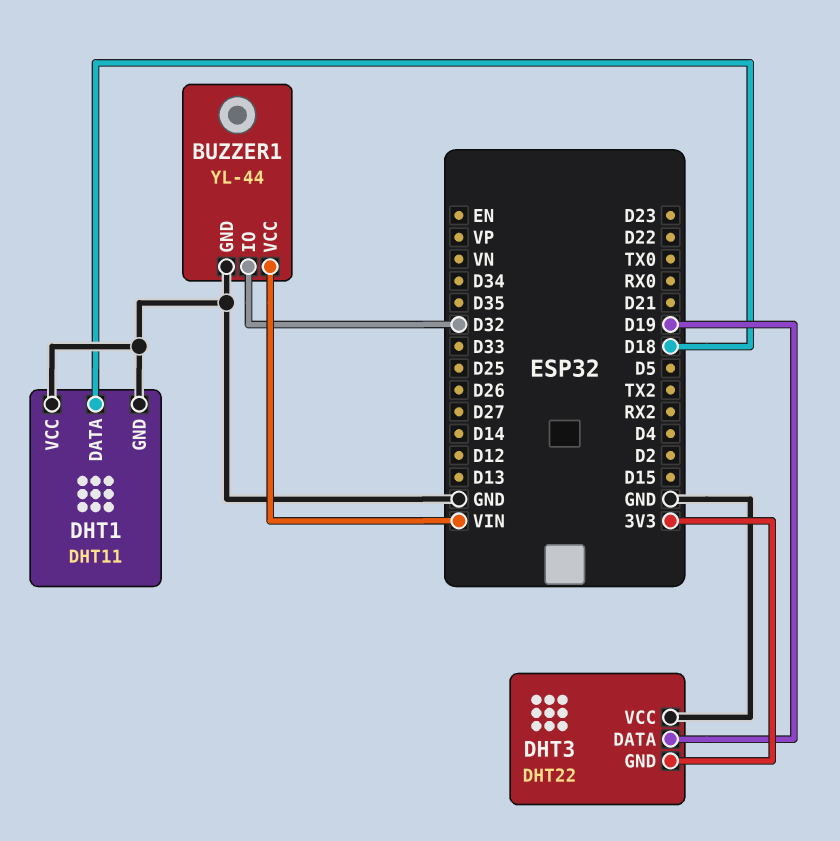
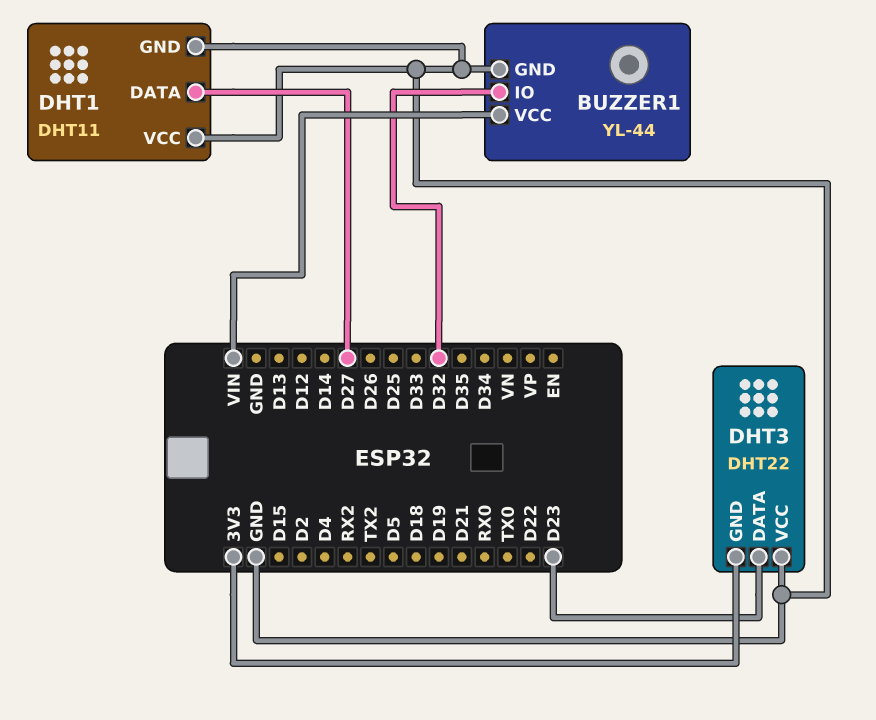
DHT1 pin DATA: D18 -> D27
DHT3 pin DATA: D19 -> D23

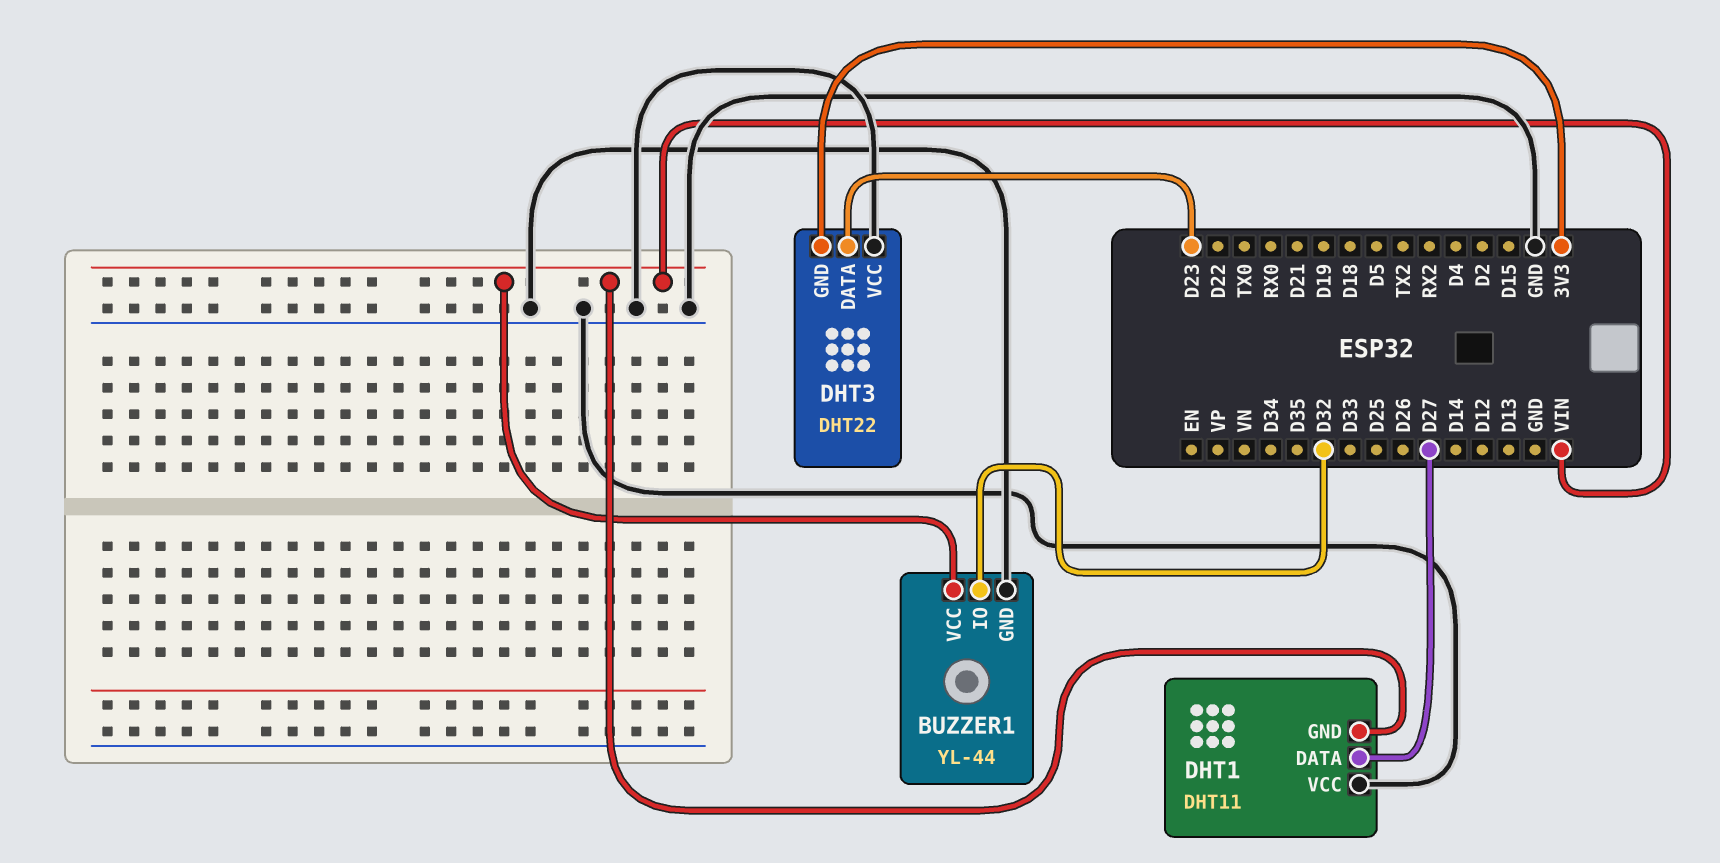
DHT1 pin GND: GND -> VIN

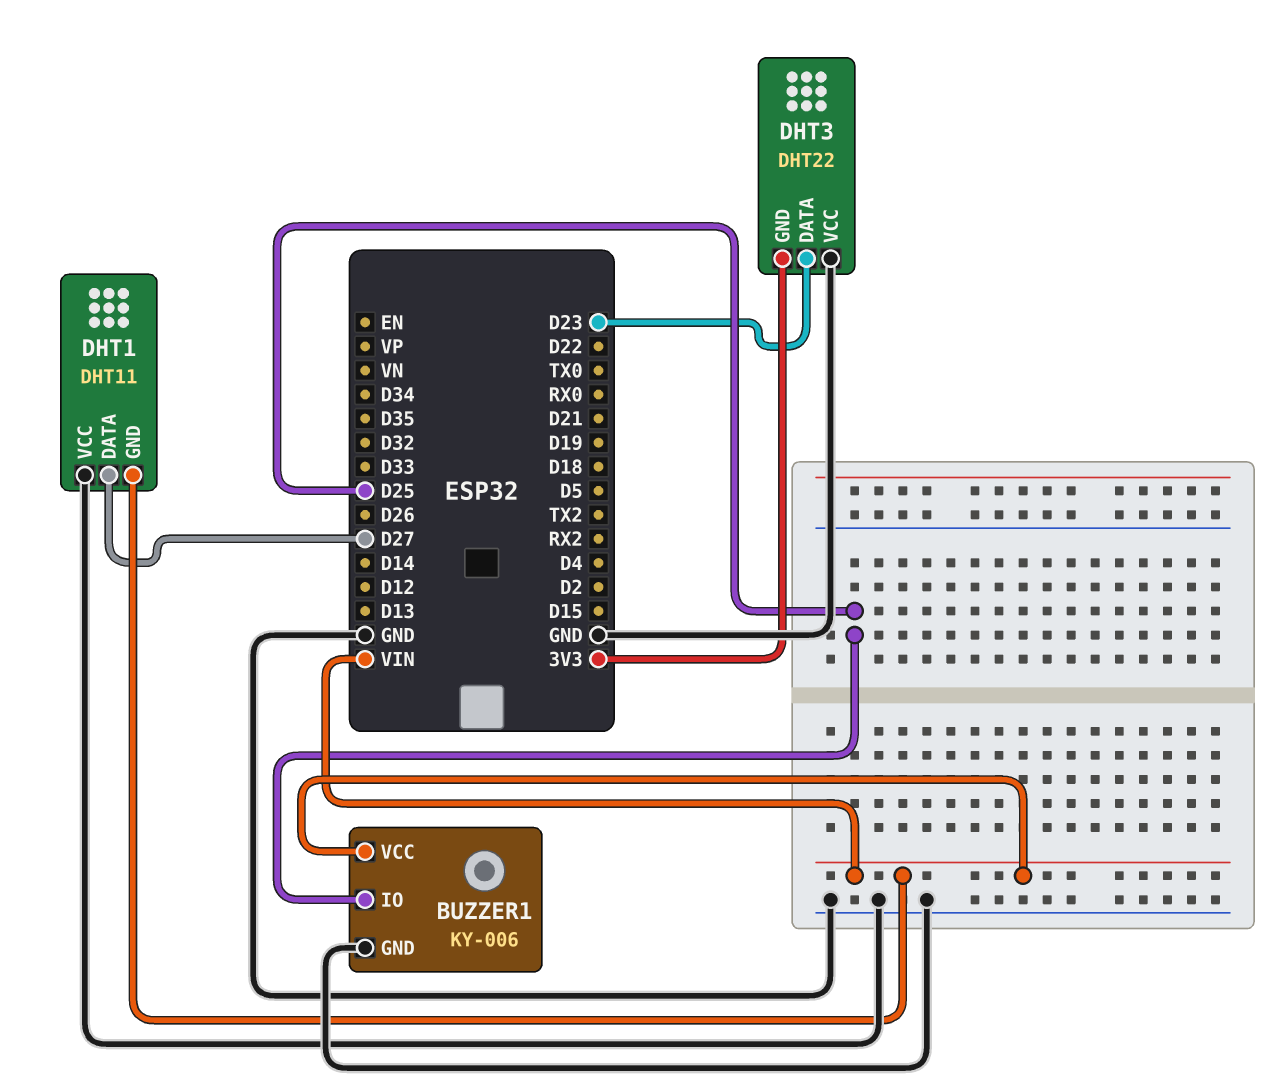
BUZZER1: YL-44 -> KY-006
BUZZER1 pin IO: D32 -> D25

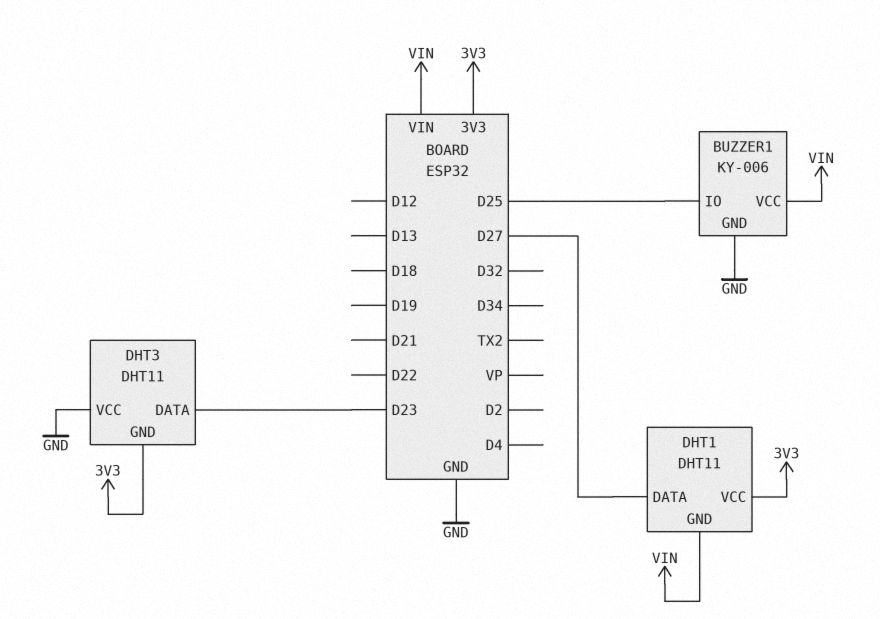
DHT1 pin VCC: GND -> 3V3
DHT3: DHT22 -> DHT11

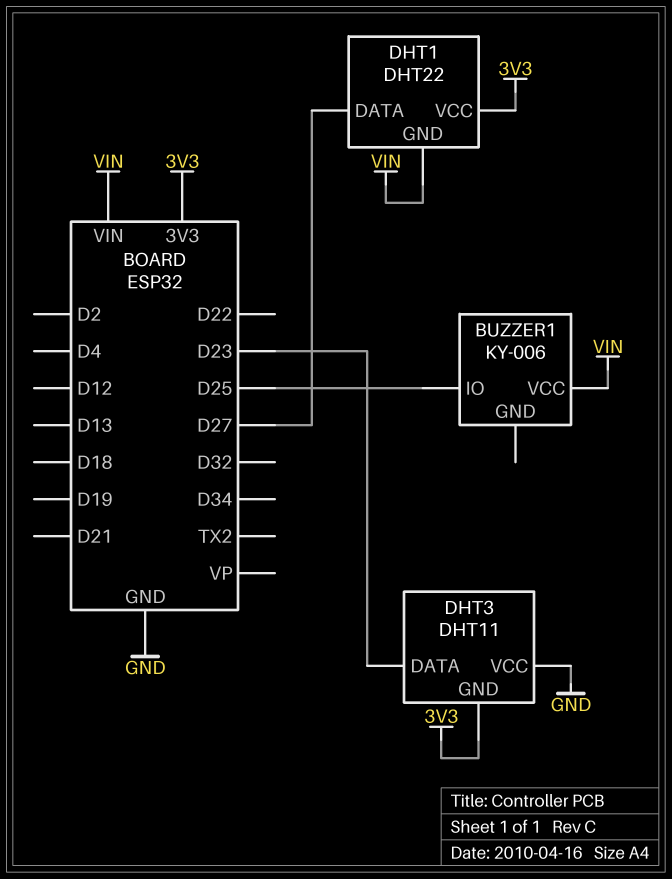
BUZZER1 pin GND: GND -> none
DHT1: DHT11 -> DHT22

